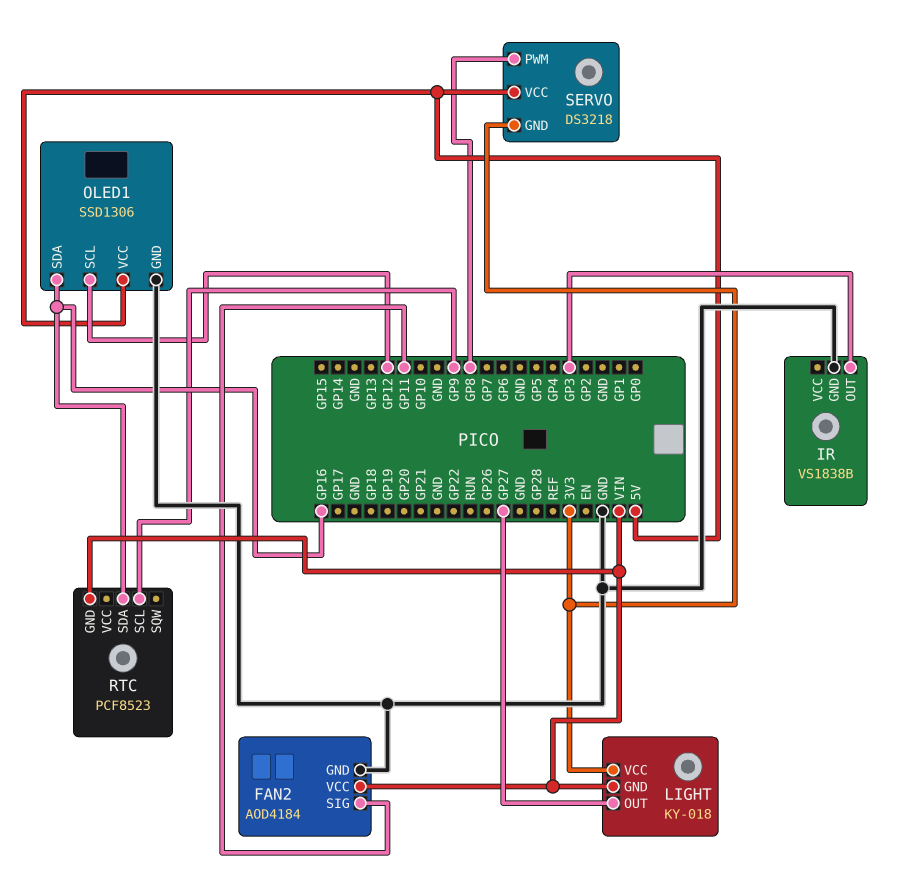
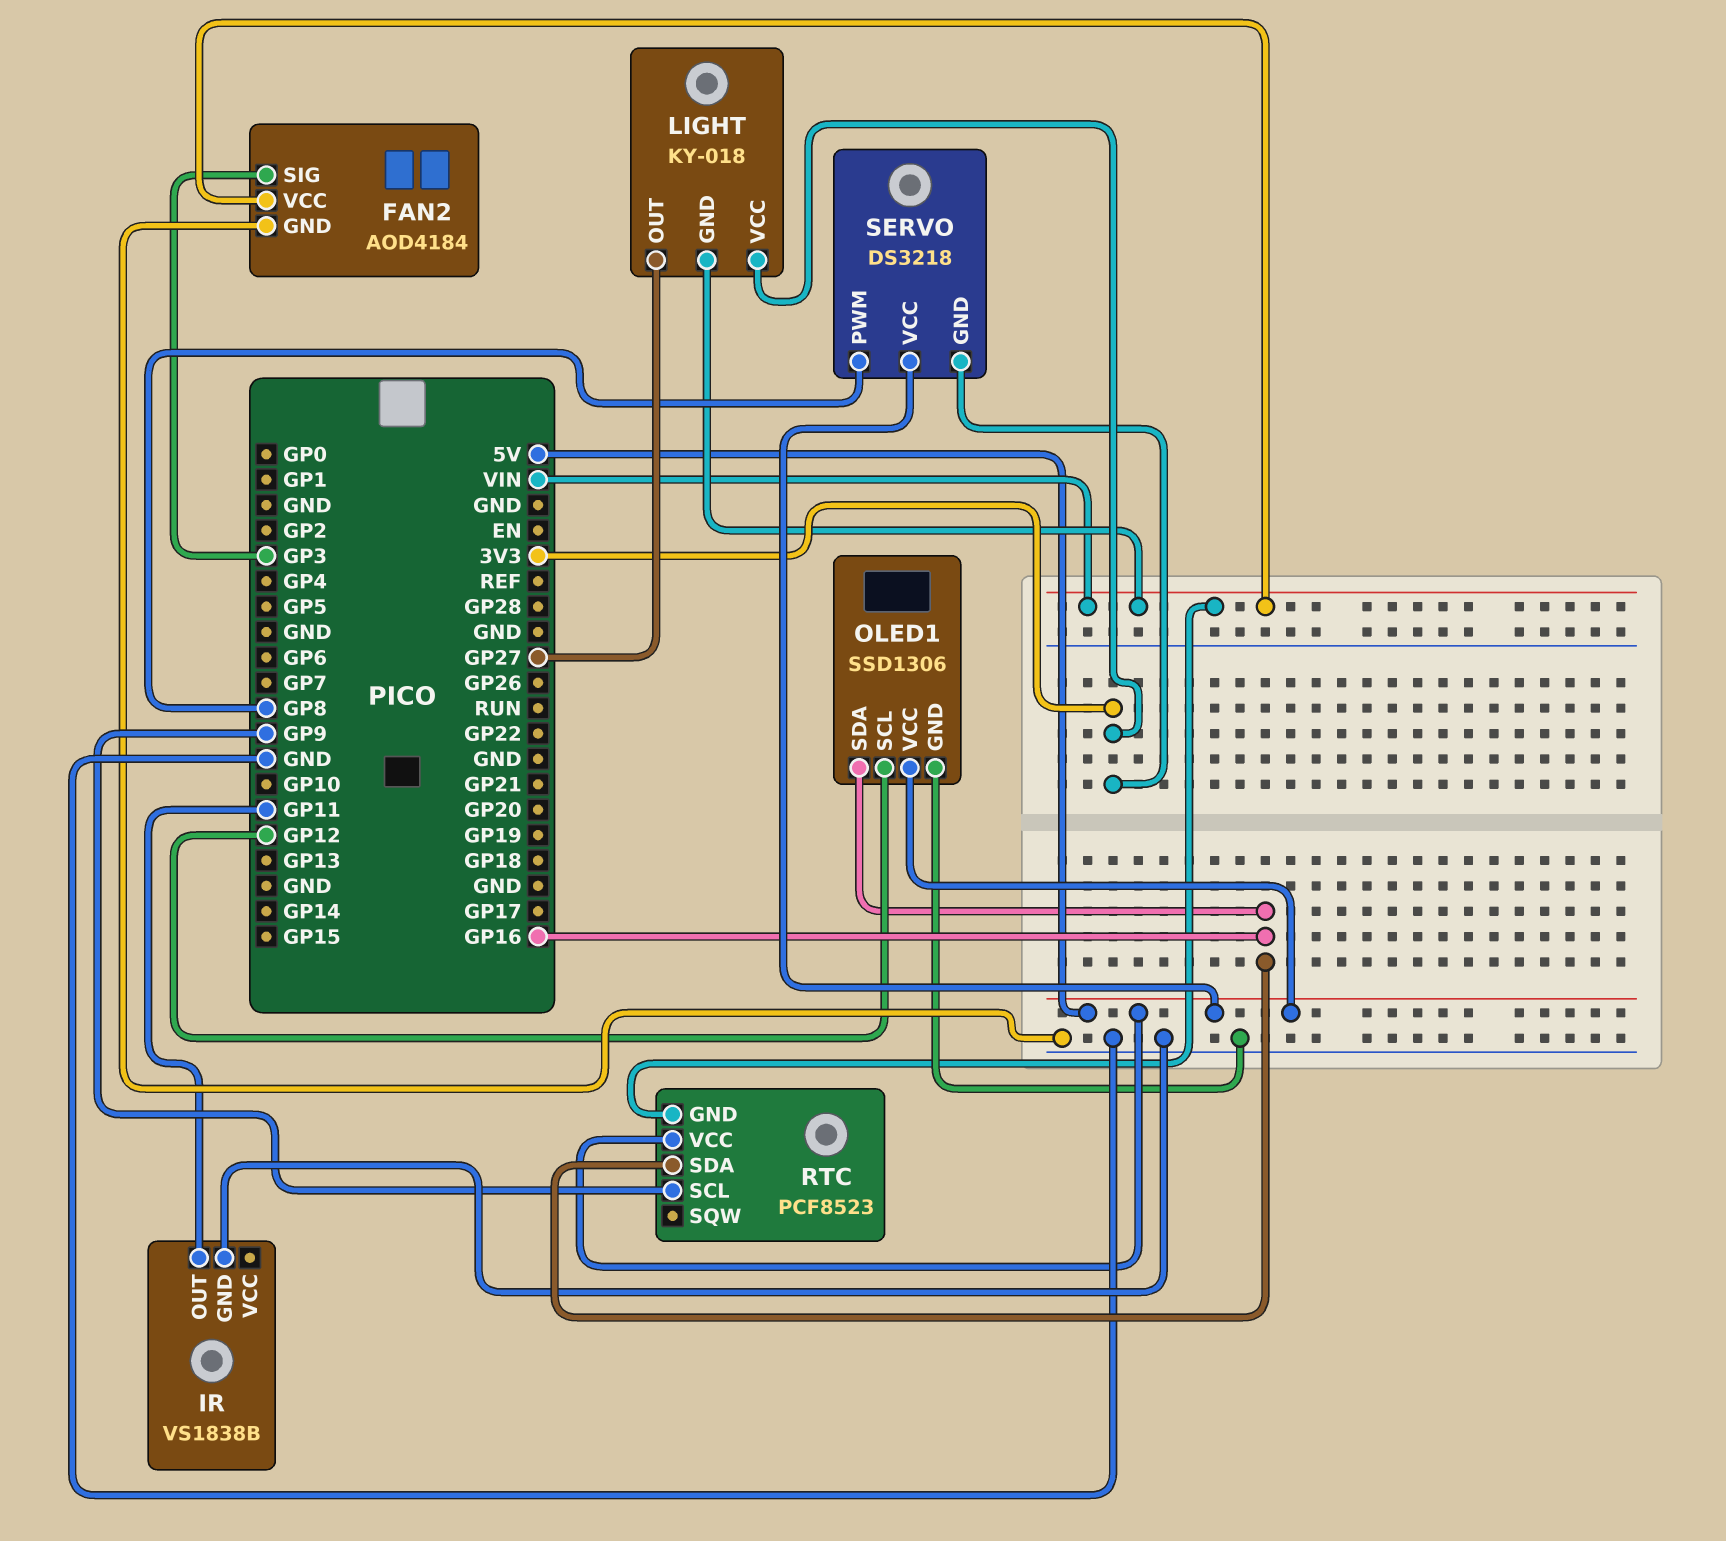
FAN2 pin SIG: GP11 -> GP3
IR pin OUT: GP3 -> GP11
RTC pin VCC: none -> 5V

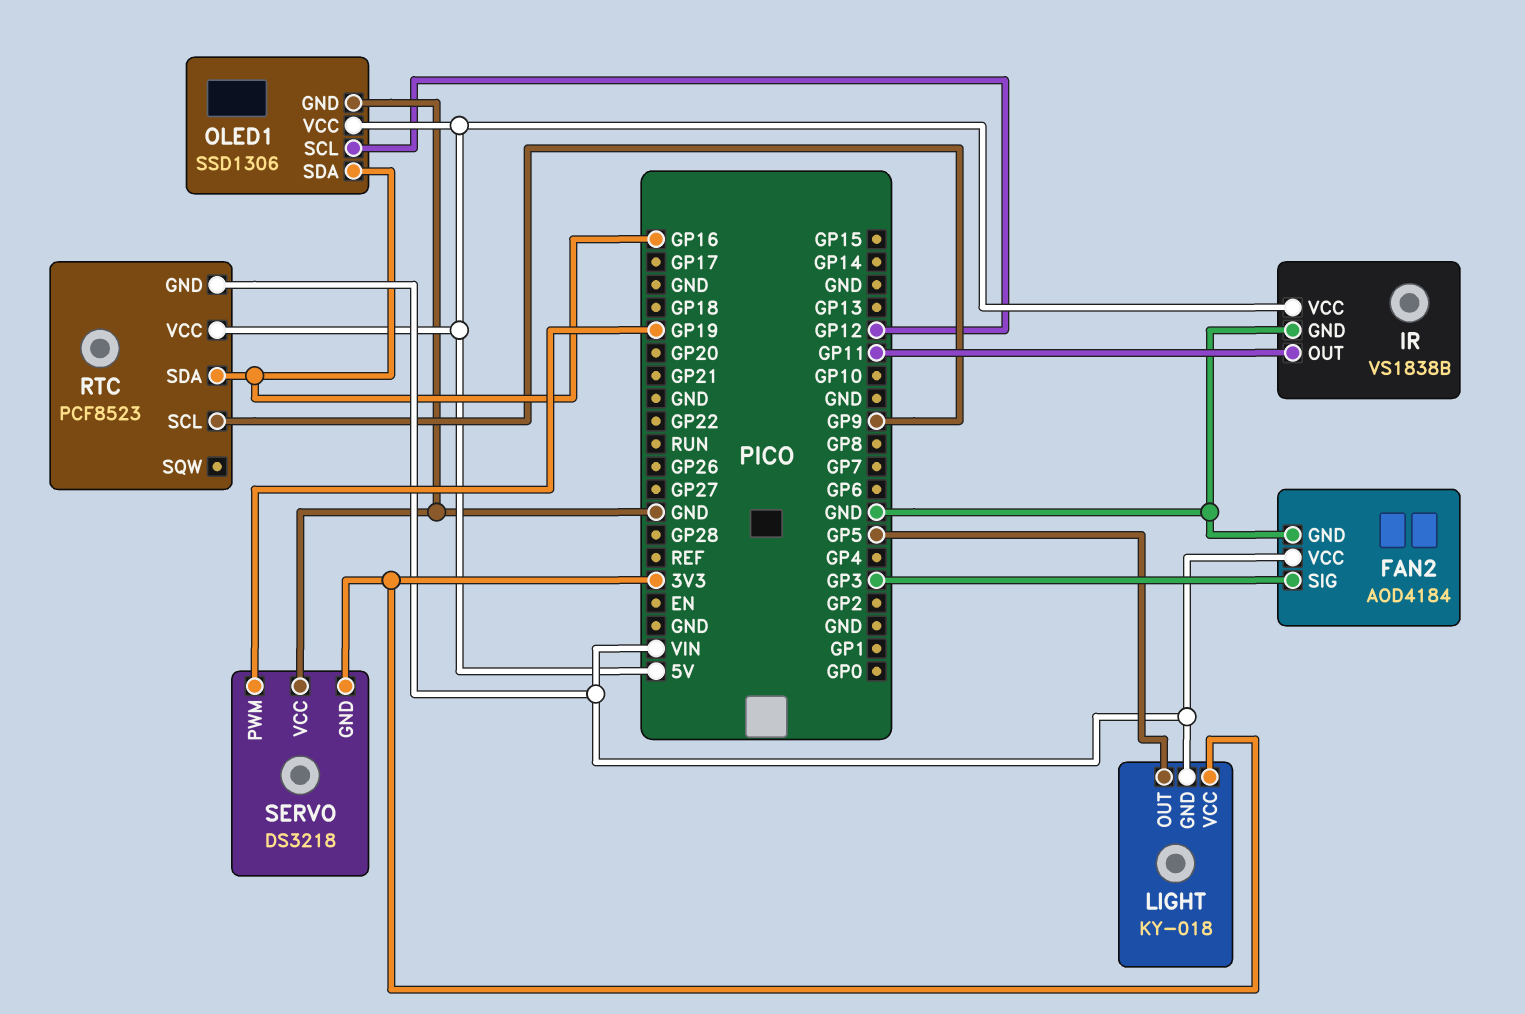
IR pin VCC: none -> 5V
LIGHT pin OUT: GP27 -> GP5
SERVO pin PWM: GP8 -> GP19
SERVO pin VCC: 5V -> GND

